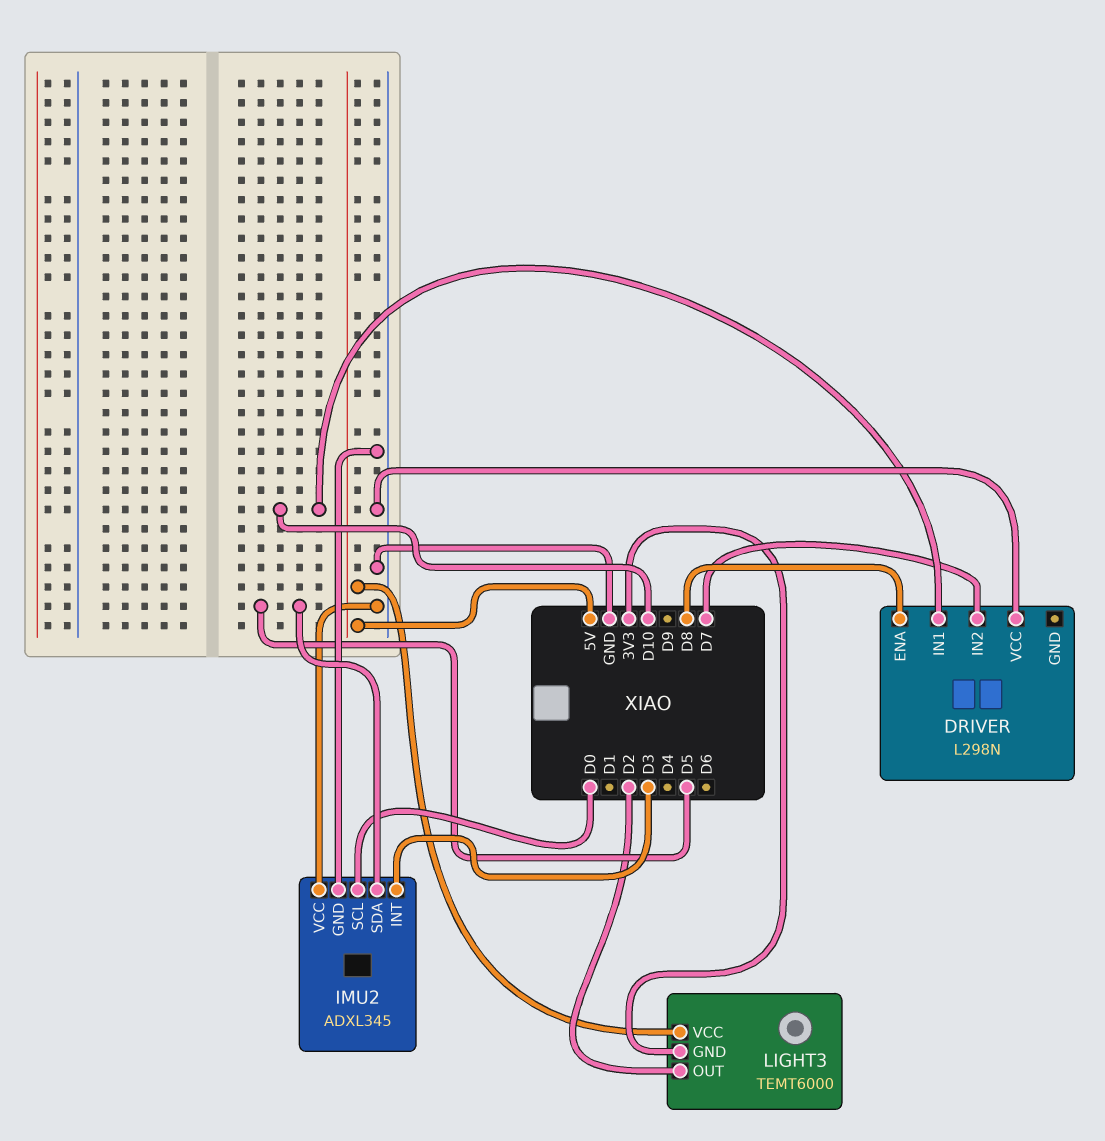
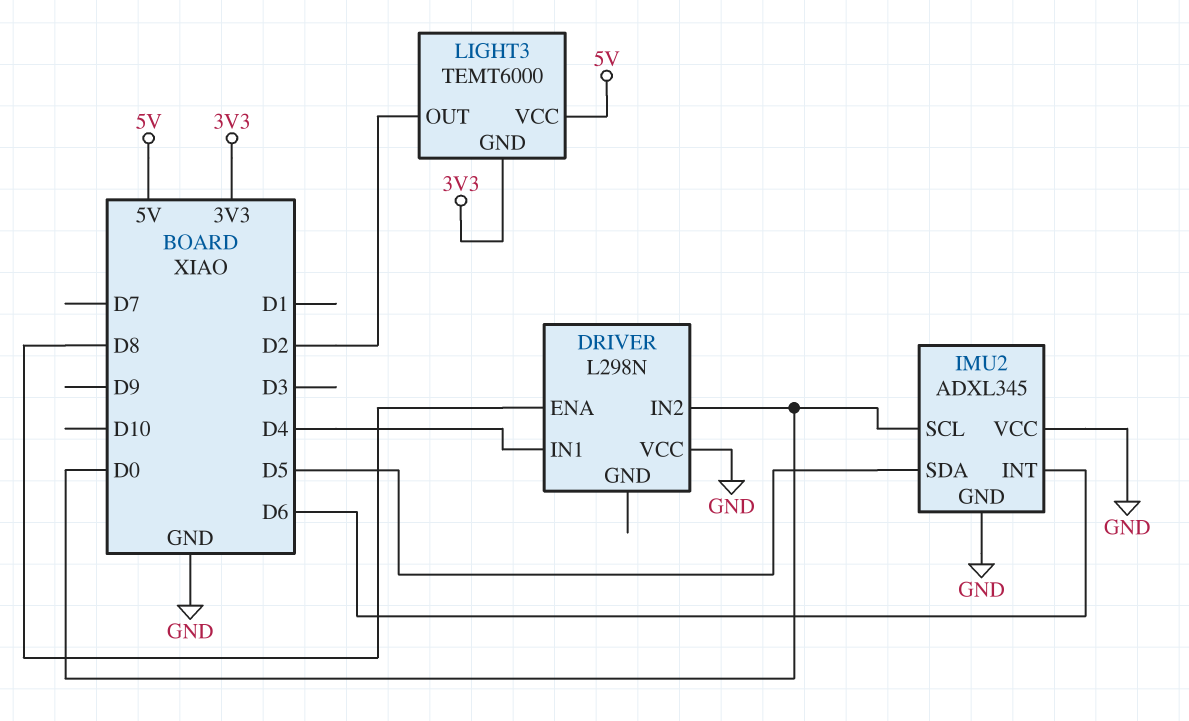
DRIVER pin IN1: D10 -> D4
DRIVER pin IN2: D7 -> D0
IMU2 pin INT: D3 -> D6

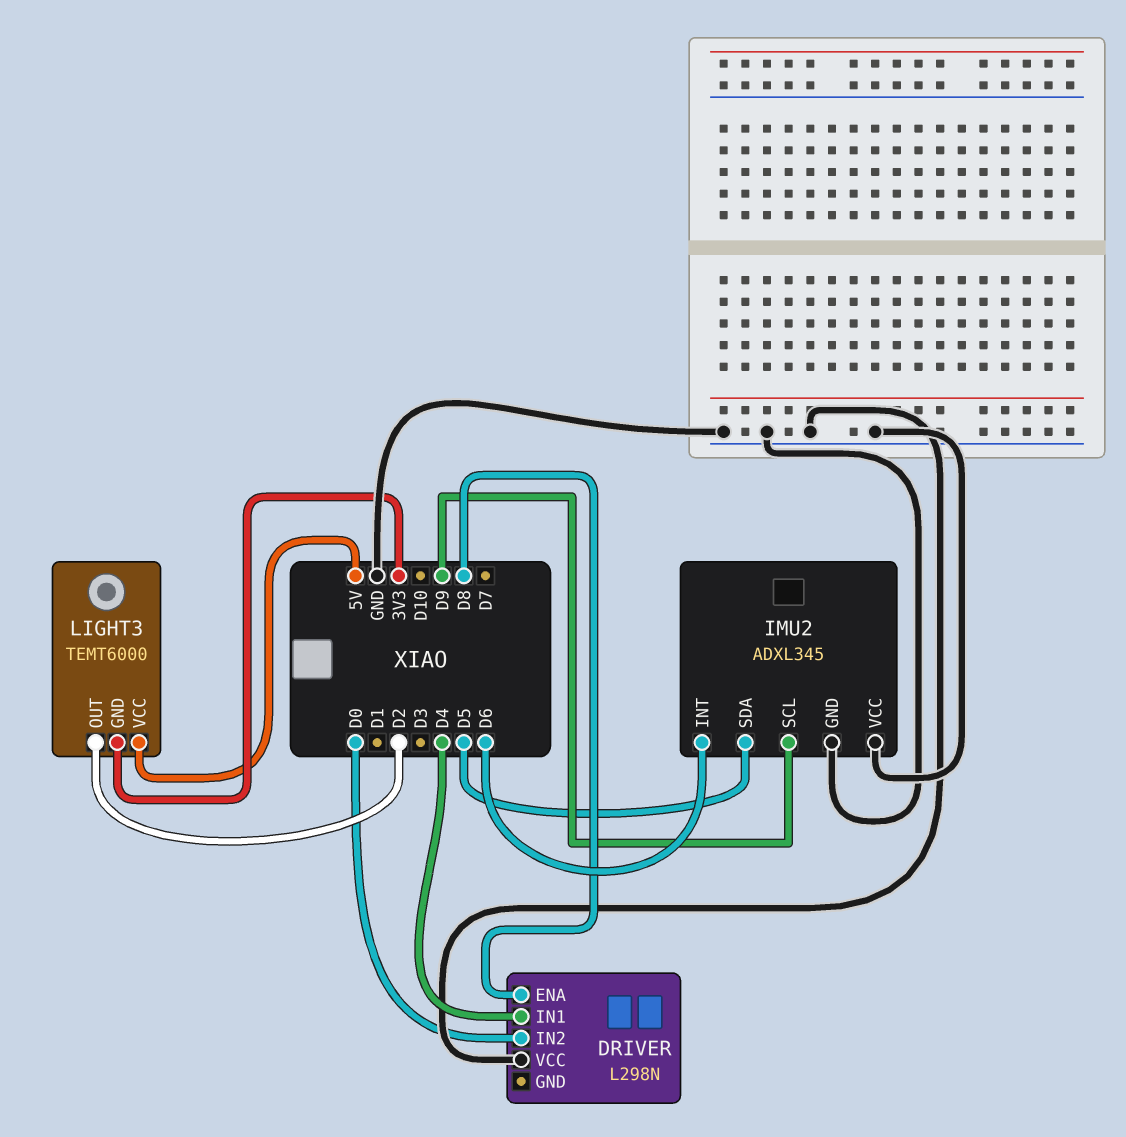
IMU2 pin SCL: D0 -> D9

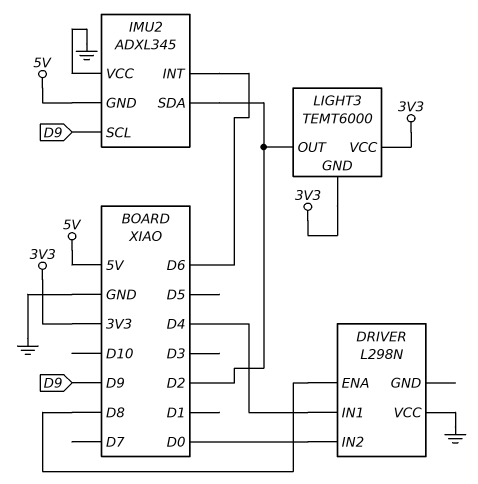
IMU2 pin GND: GND -> 5V
IMU2 pin SDA: D5 -> D2
LIGHT3 pin VCC: 5V -> 3V3

